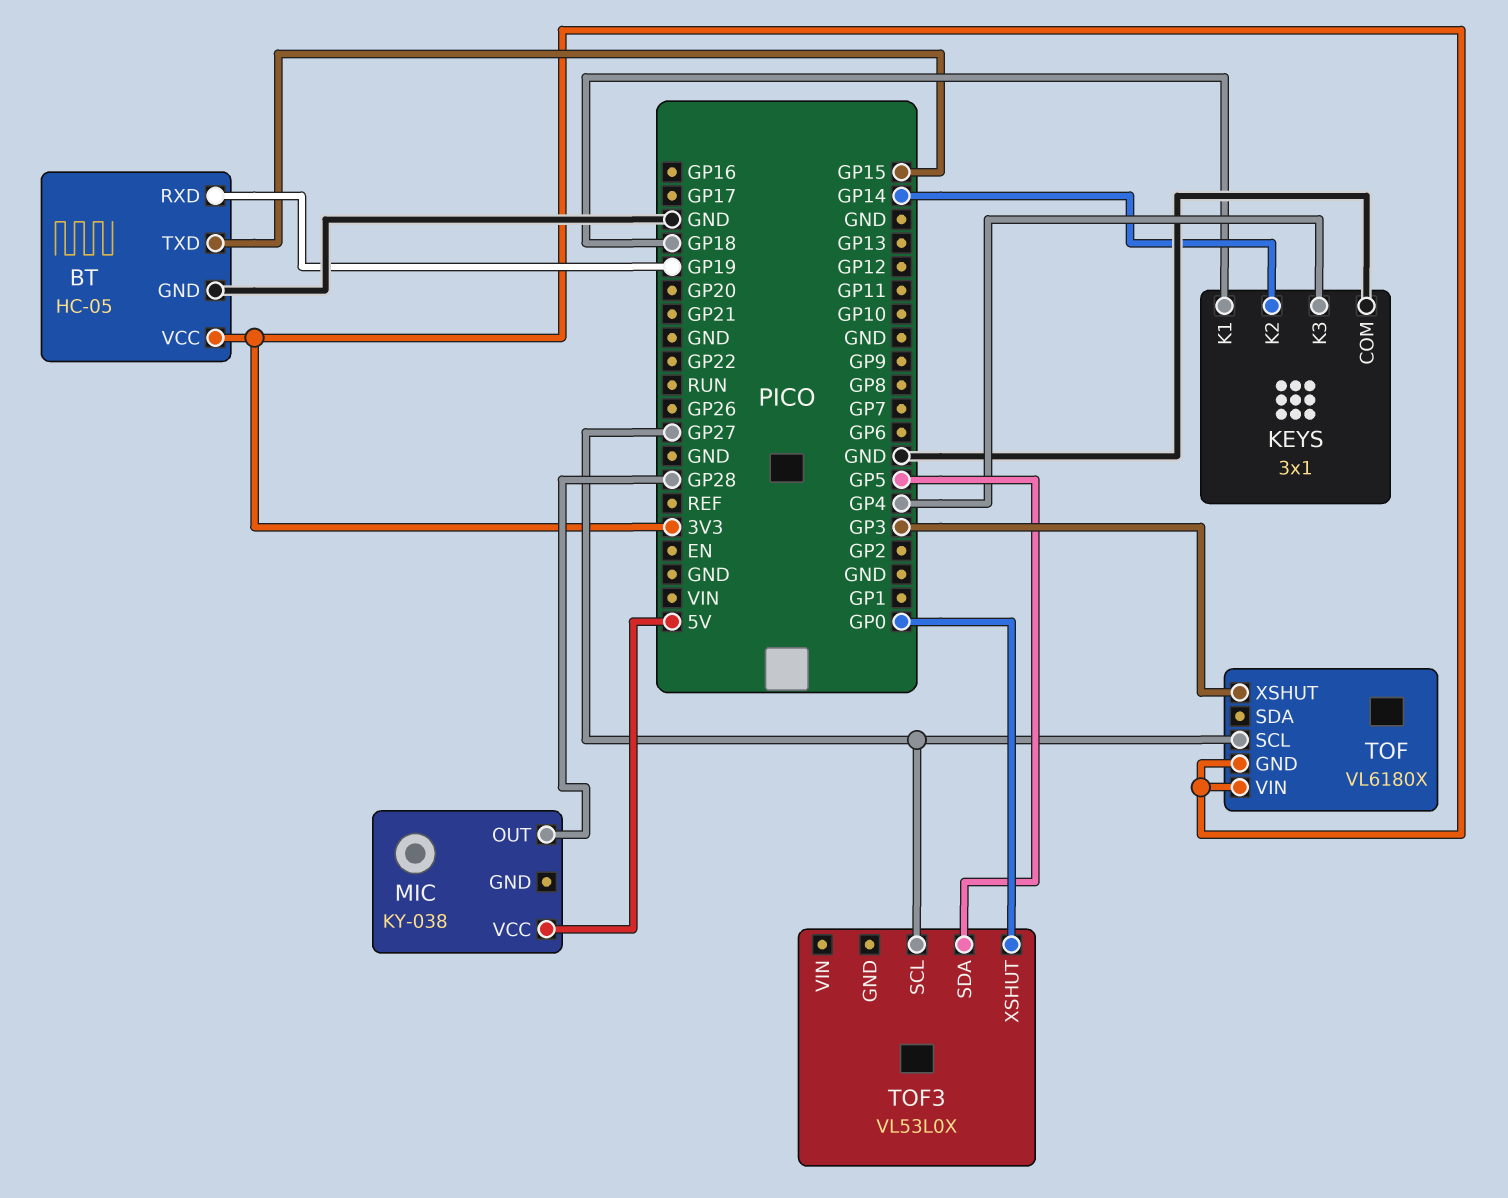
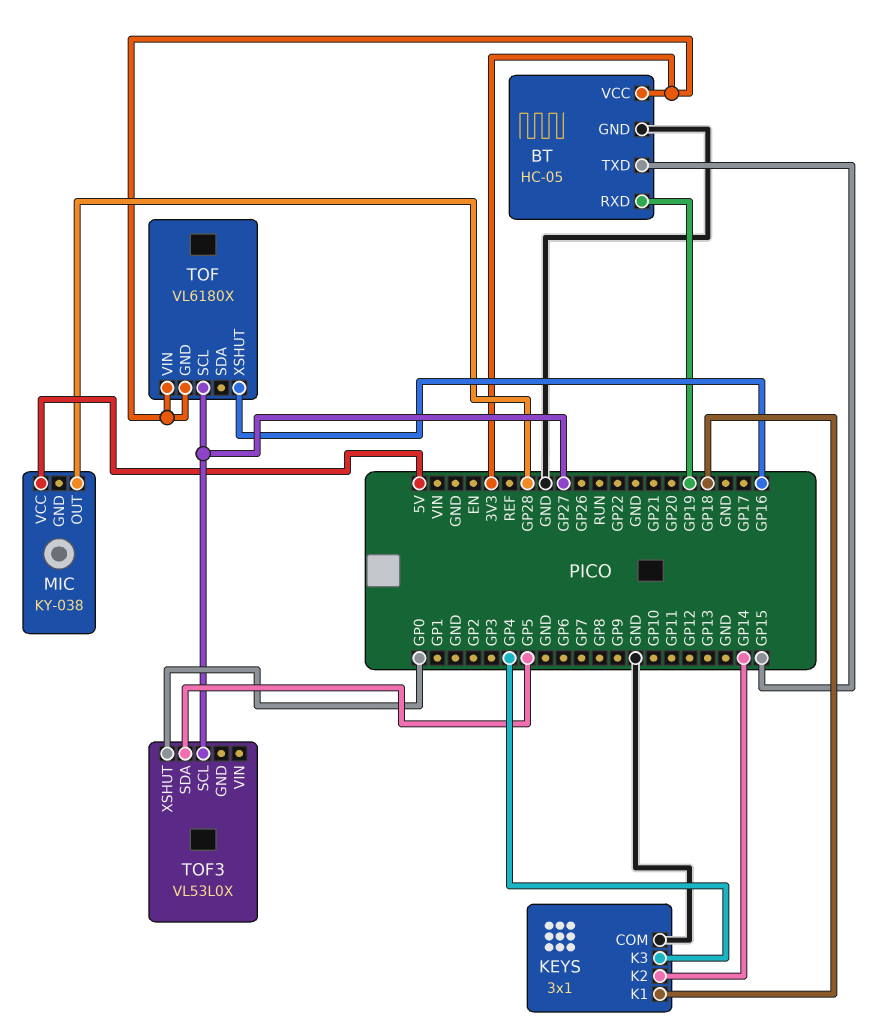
TOF pin XSHUT: GP3 -> GP16

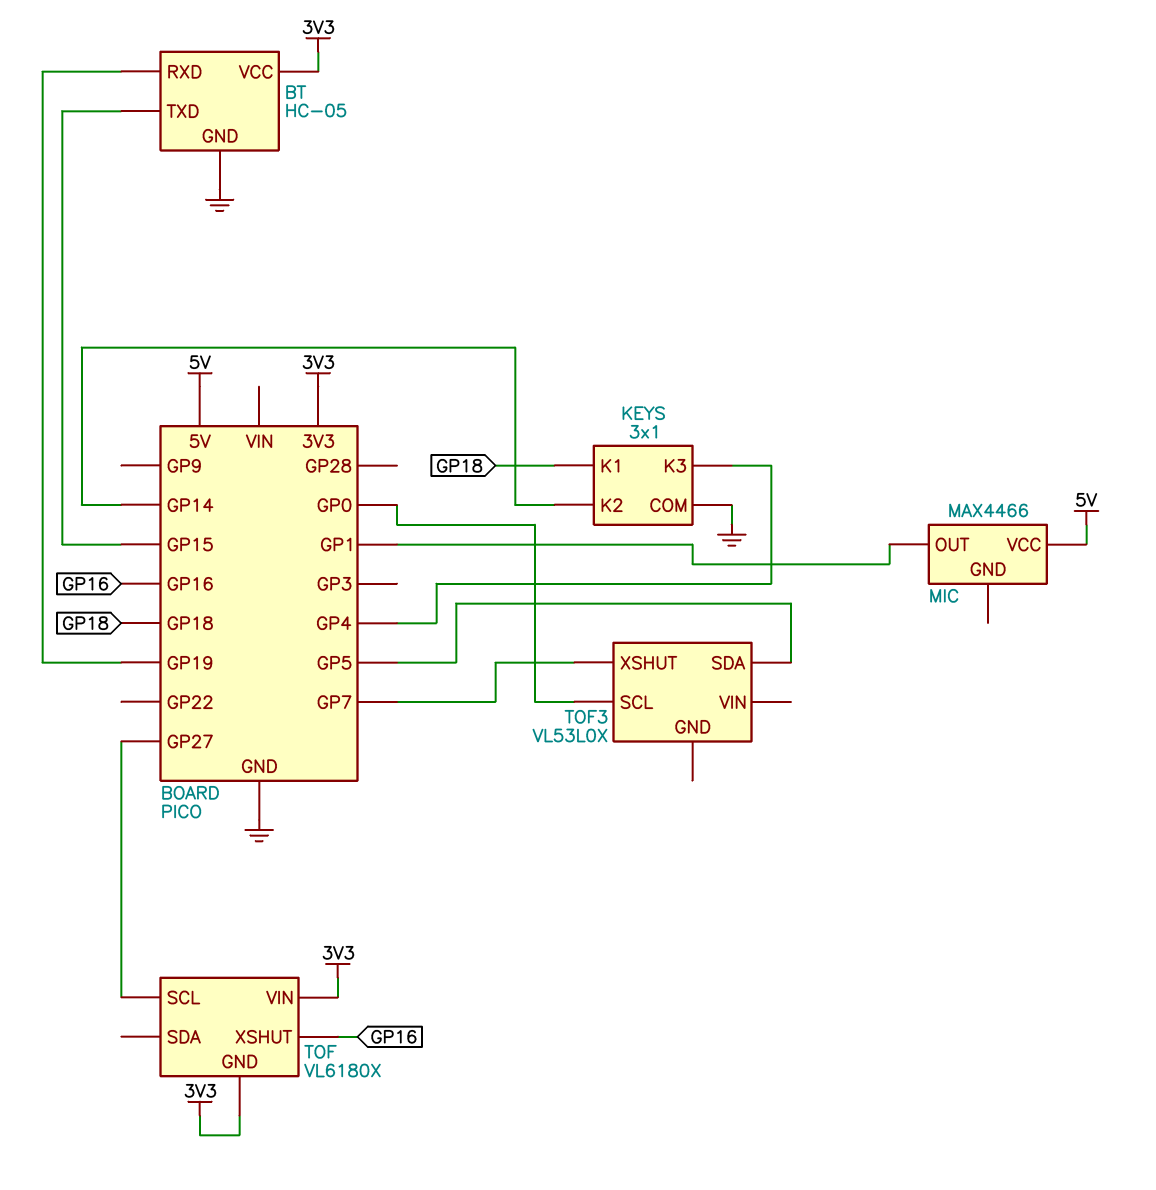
MIC: KY-038 -> MAX4466
MIC pin OUT: GP28 -> GP1
TOF3 pin SCL: GP27 -> GP0
TOF3 pin XSHUT: GP0 -> GP7

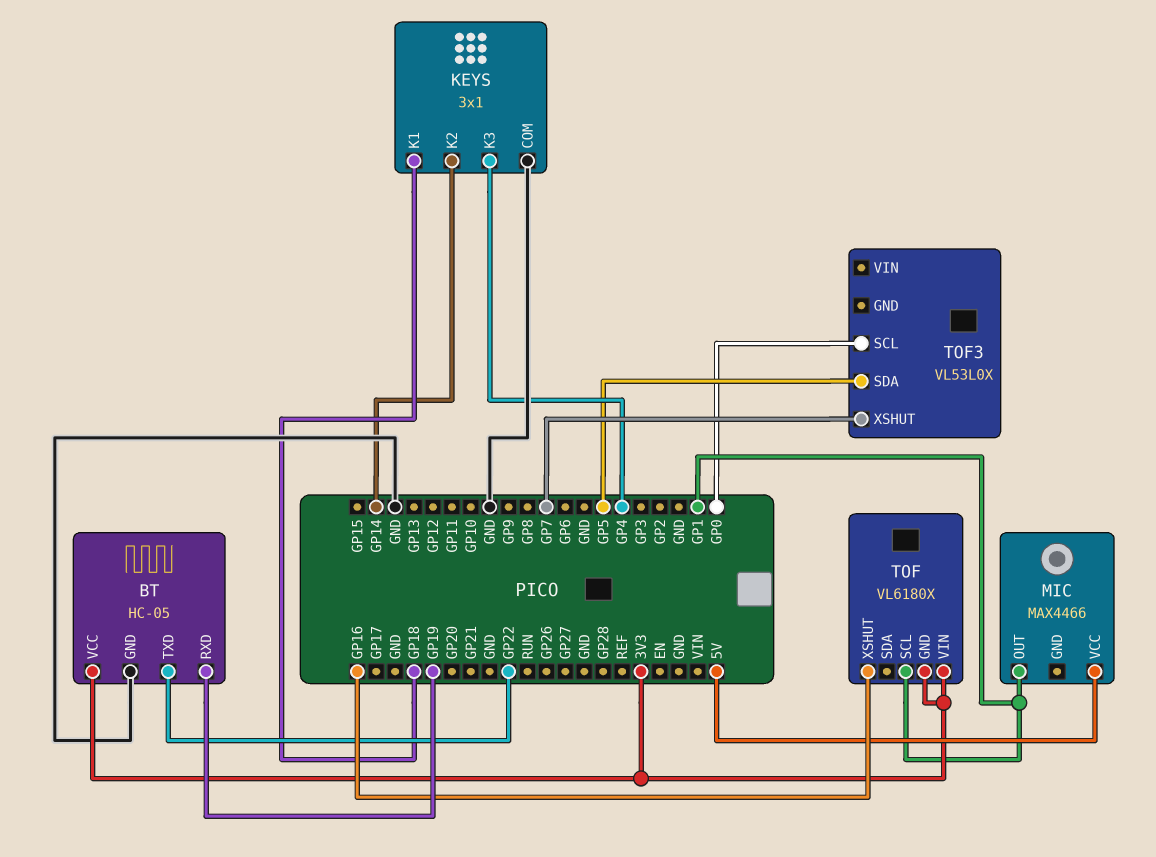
BT pin TXD: GP15 -> GP22
TOF pin SCL: GP27 -> GP1

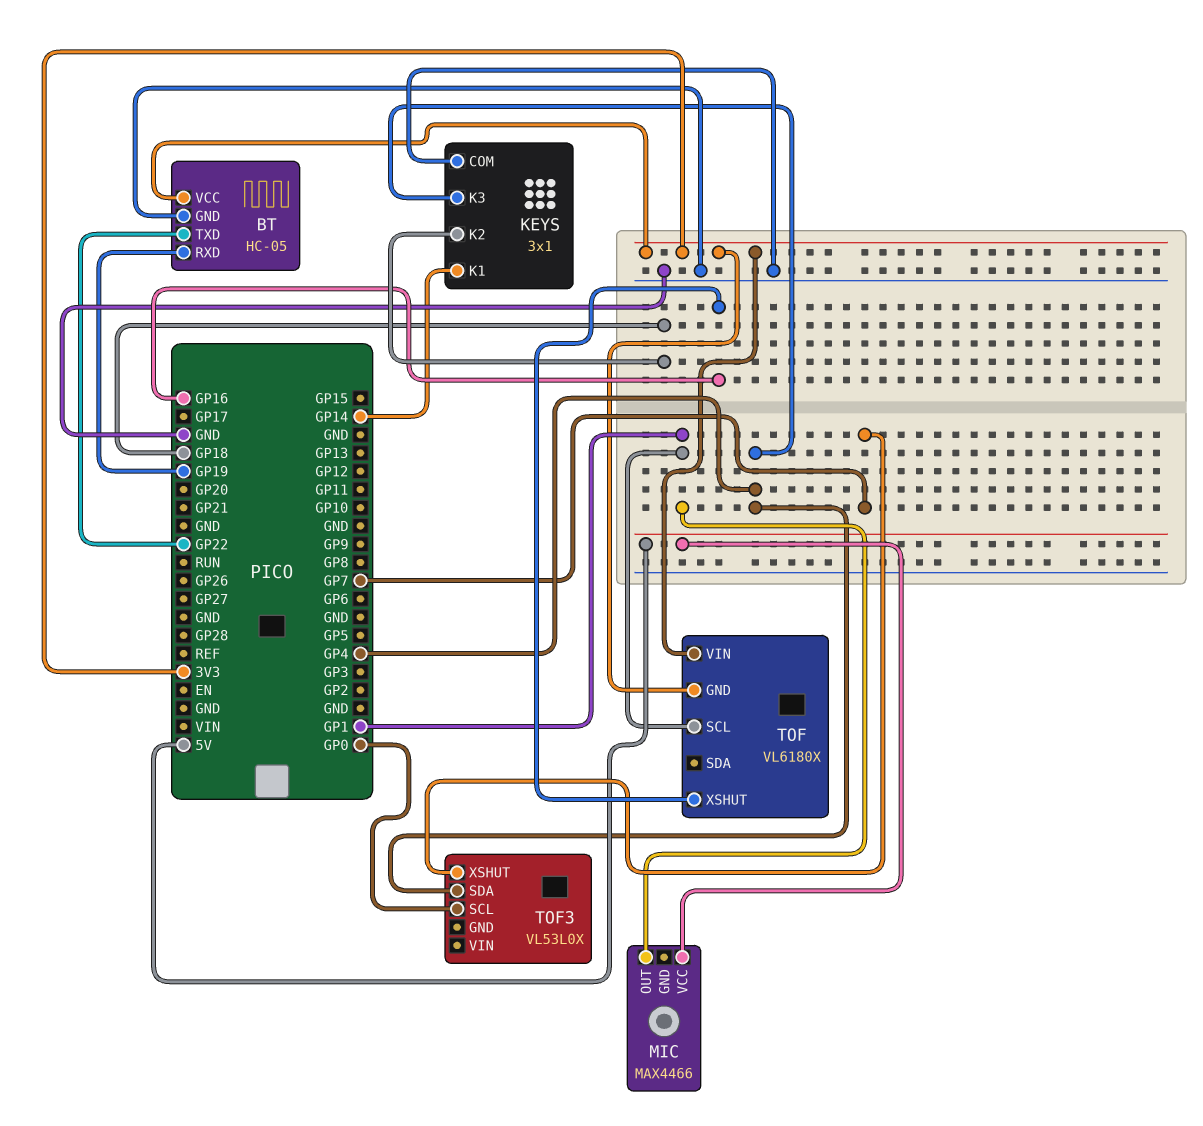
KEYS pin K1: GP18 -> GP14
KEYS pin K2: GP14 -> GP18
TOF3 pin SDA: GP5 -> GP4

